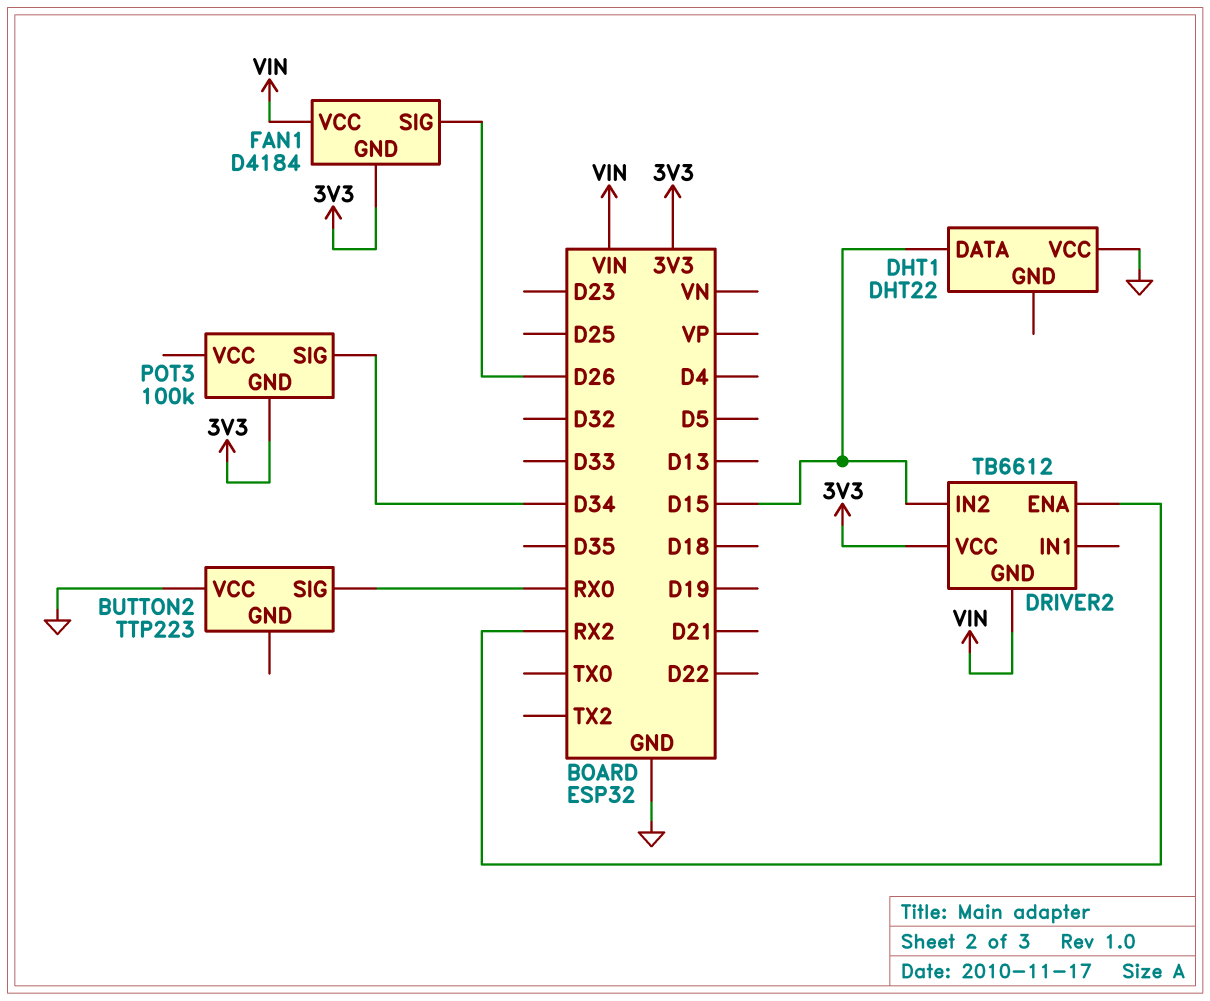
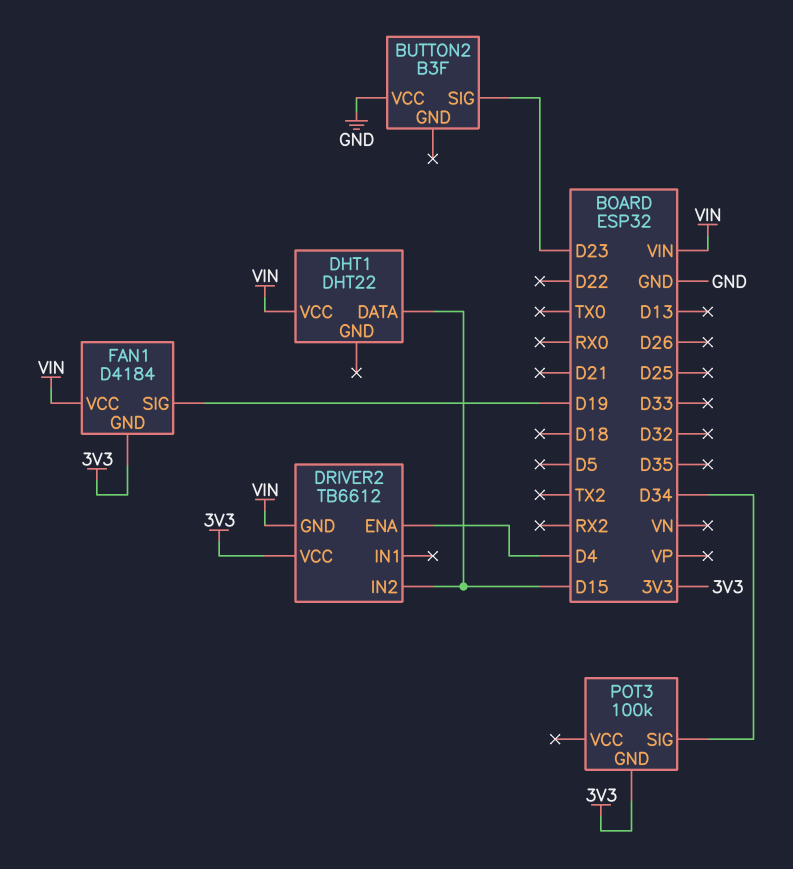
BUTTON2: TTP223 -> B3F
BUTTON2 pin SIG: RX0 -> D23
DHT1 pin VCC: GND -> VIN
DRIVER2 pin ENA: RX2 -> D4
FAN1 pin SIG: D26 -> D19

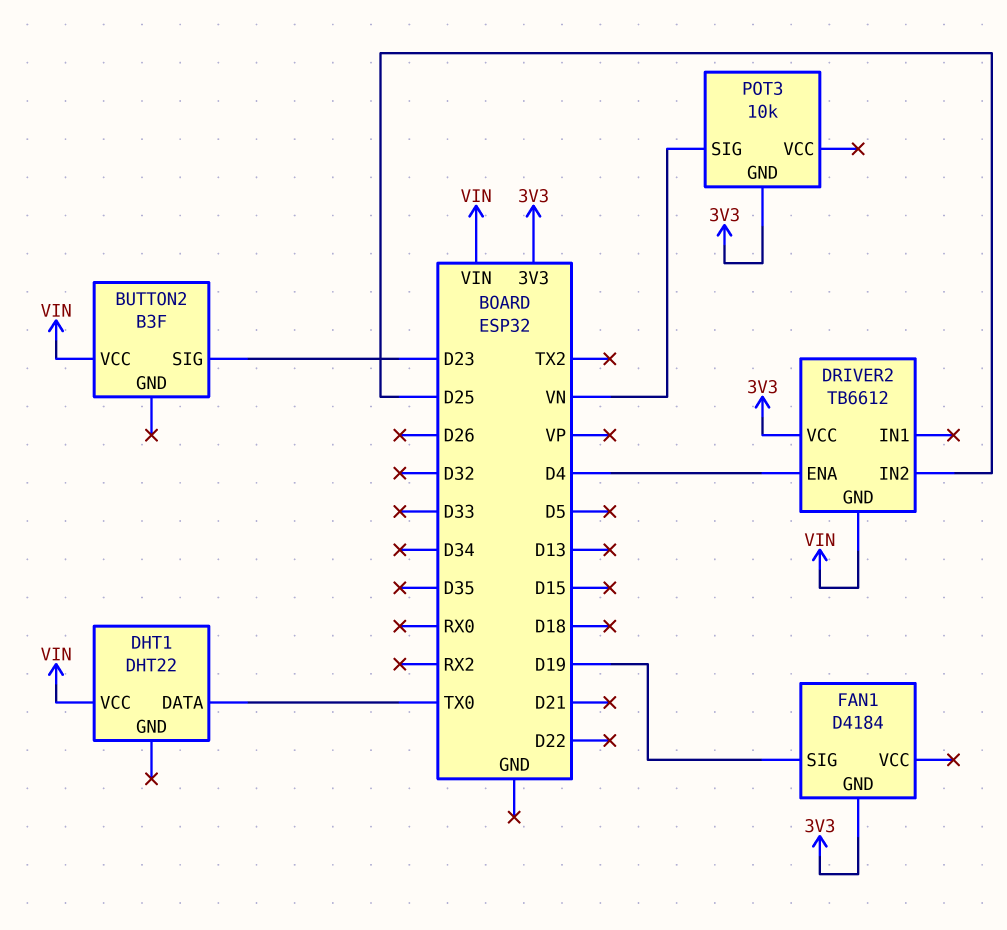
BUTTON2 pin VCC: GND -> VIN
DHT1 pin DATA: D15 -> TX0
DRIVER2 pin IN2: D15 -> D25
FAN1 pin VCC: VIN -> none
POT3: 100k -> 10k
POT3 pin SIG: D34 -> VN

